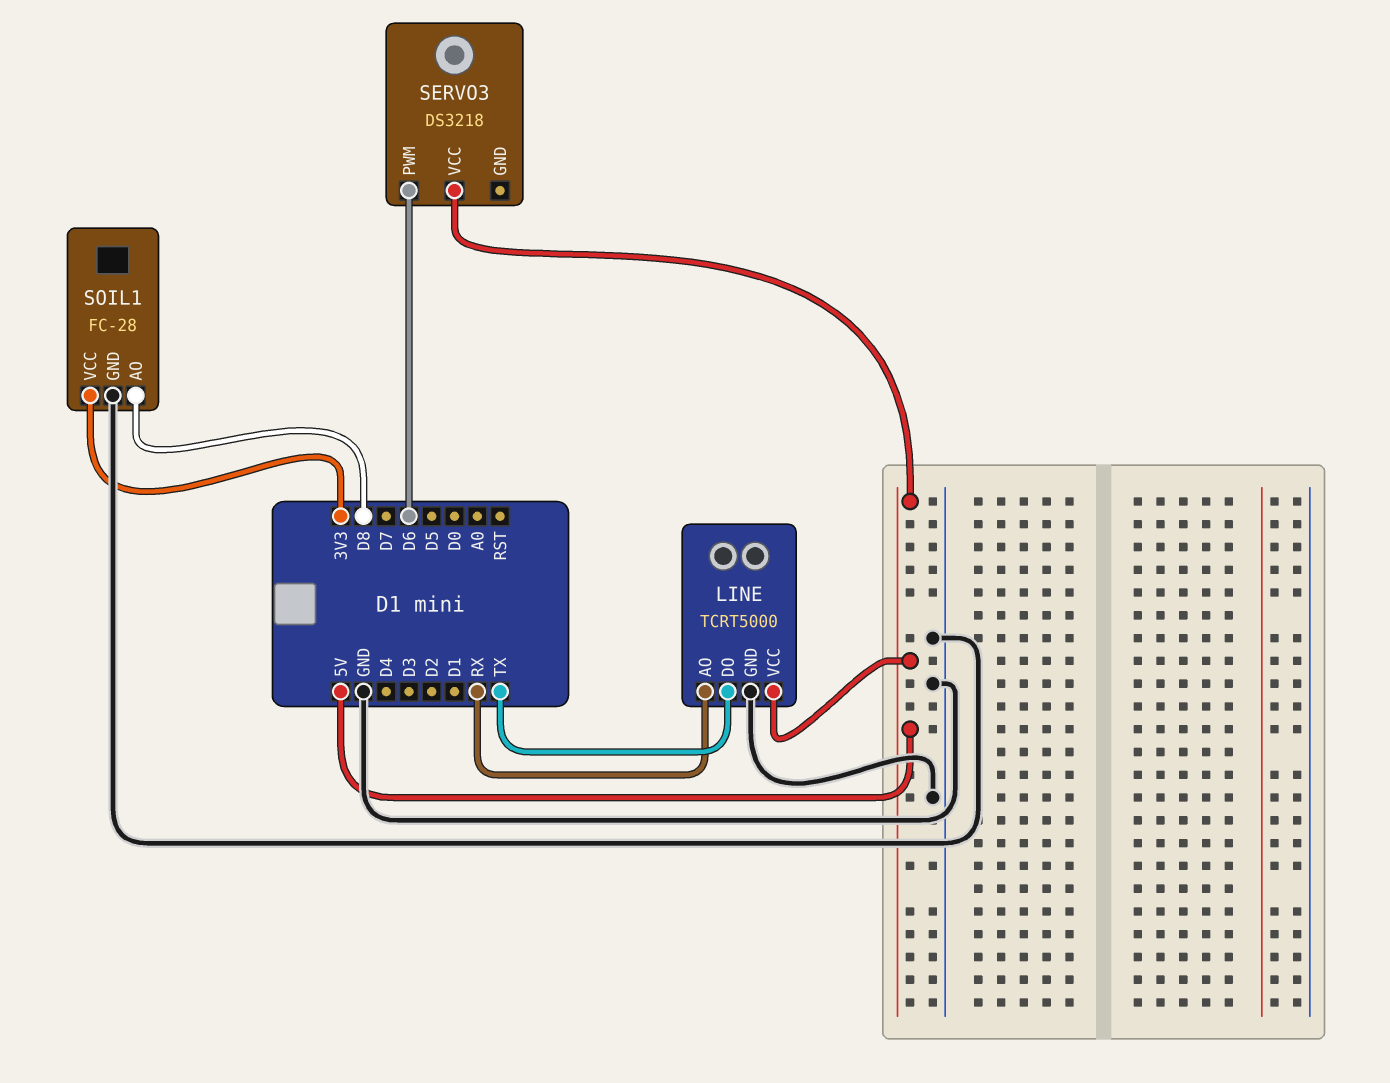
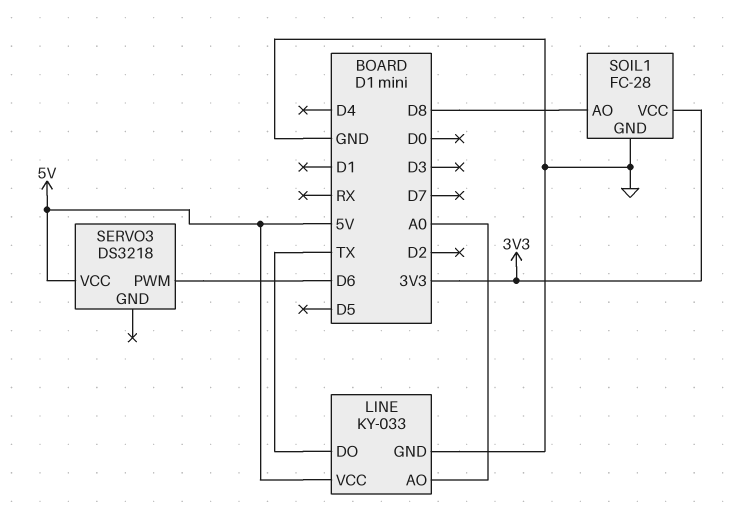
LINE: TCRT5000 -> KY-033
LINE pin AO: RX -> A0

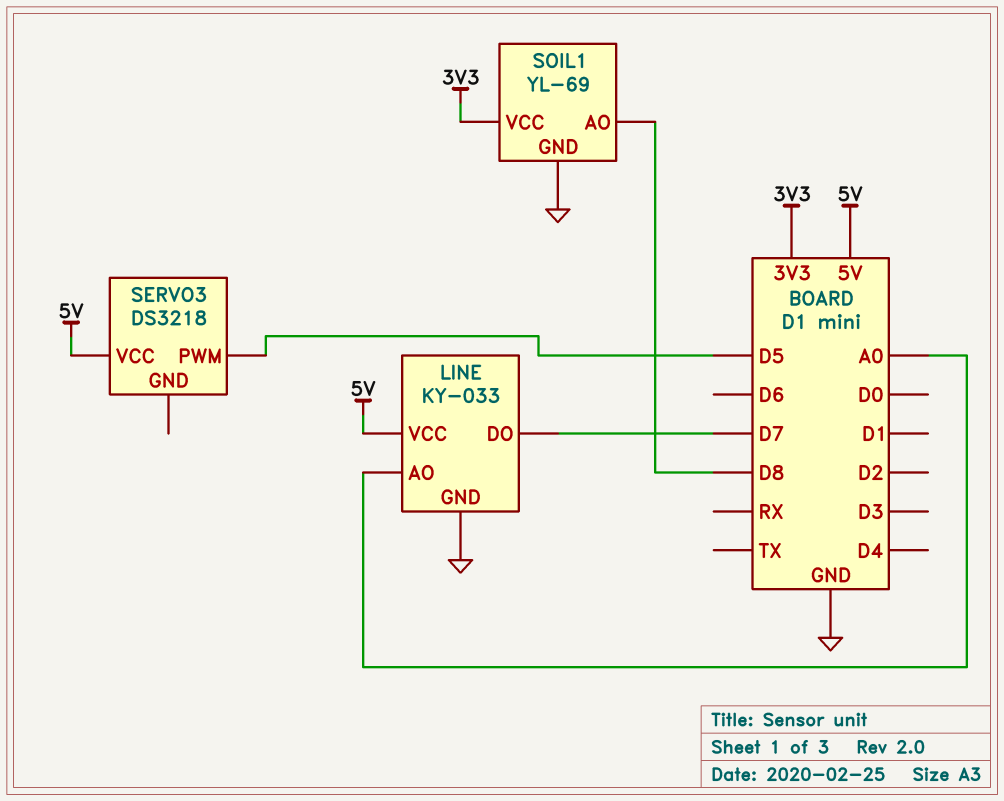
LINE pin DO: TX -> D7
SERVO3 pin PWM: D6 -> D5
SOIL1: FC-28 -> YL-69

